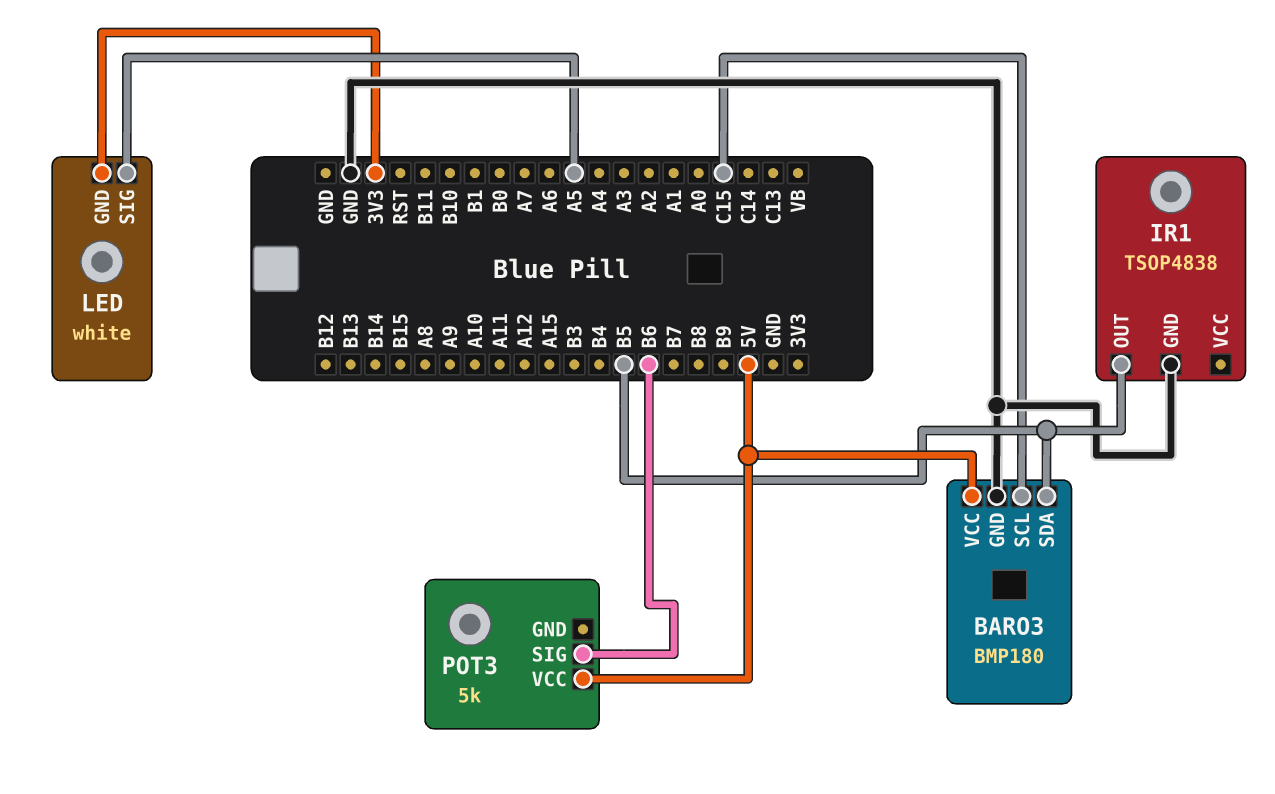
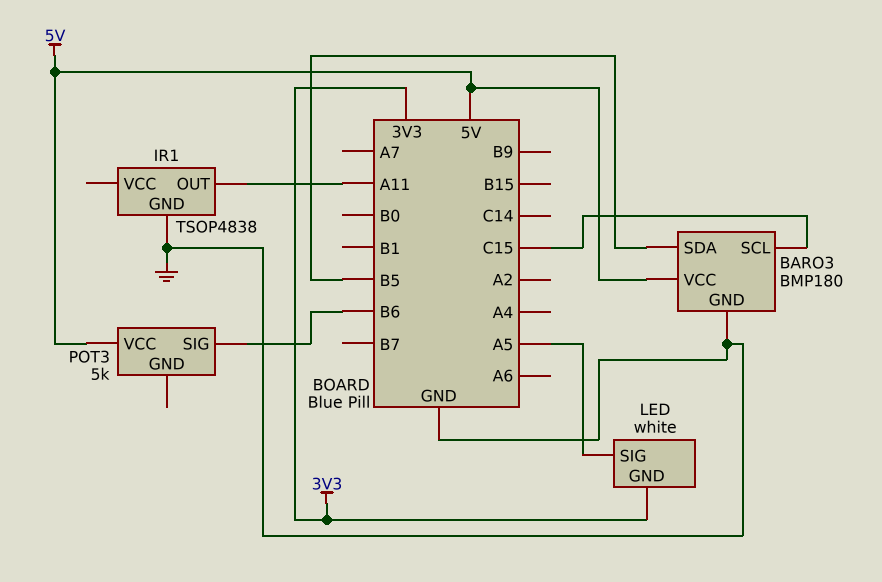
IR1 pin OUT: B5 -> A11

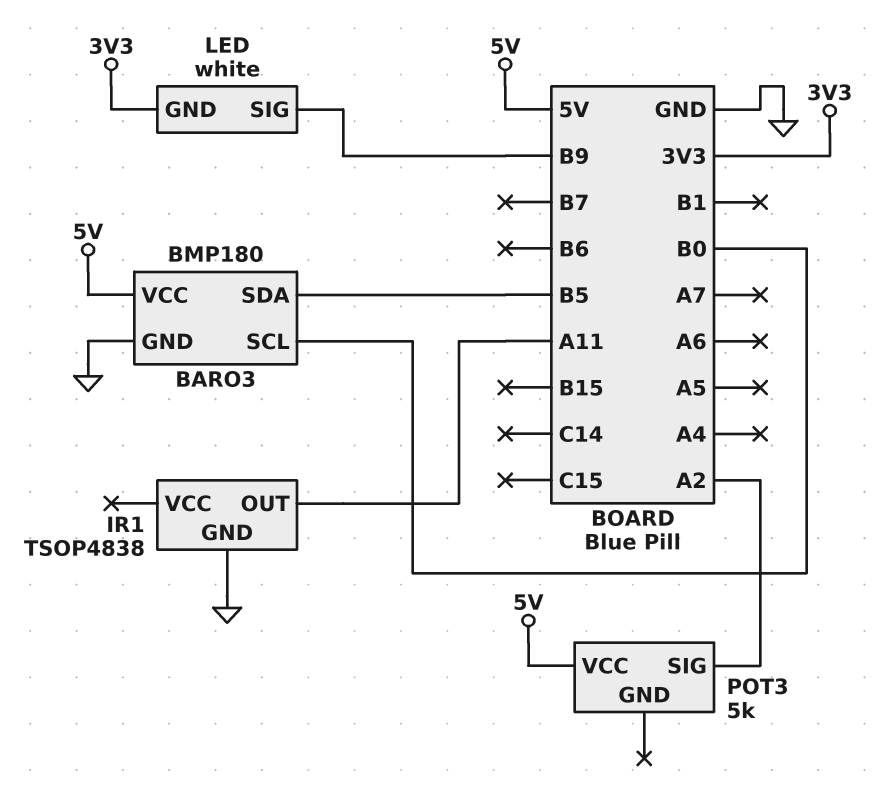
BARO3 pin SCL: C15 -> B0
LED pin SIG: A5 -> B9
POT3 pin SIG: B6 -> A2

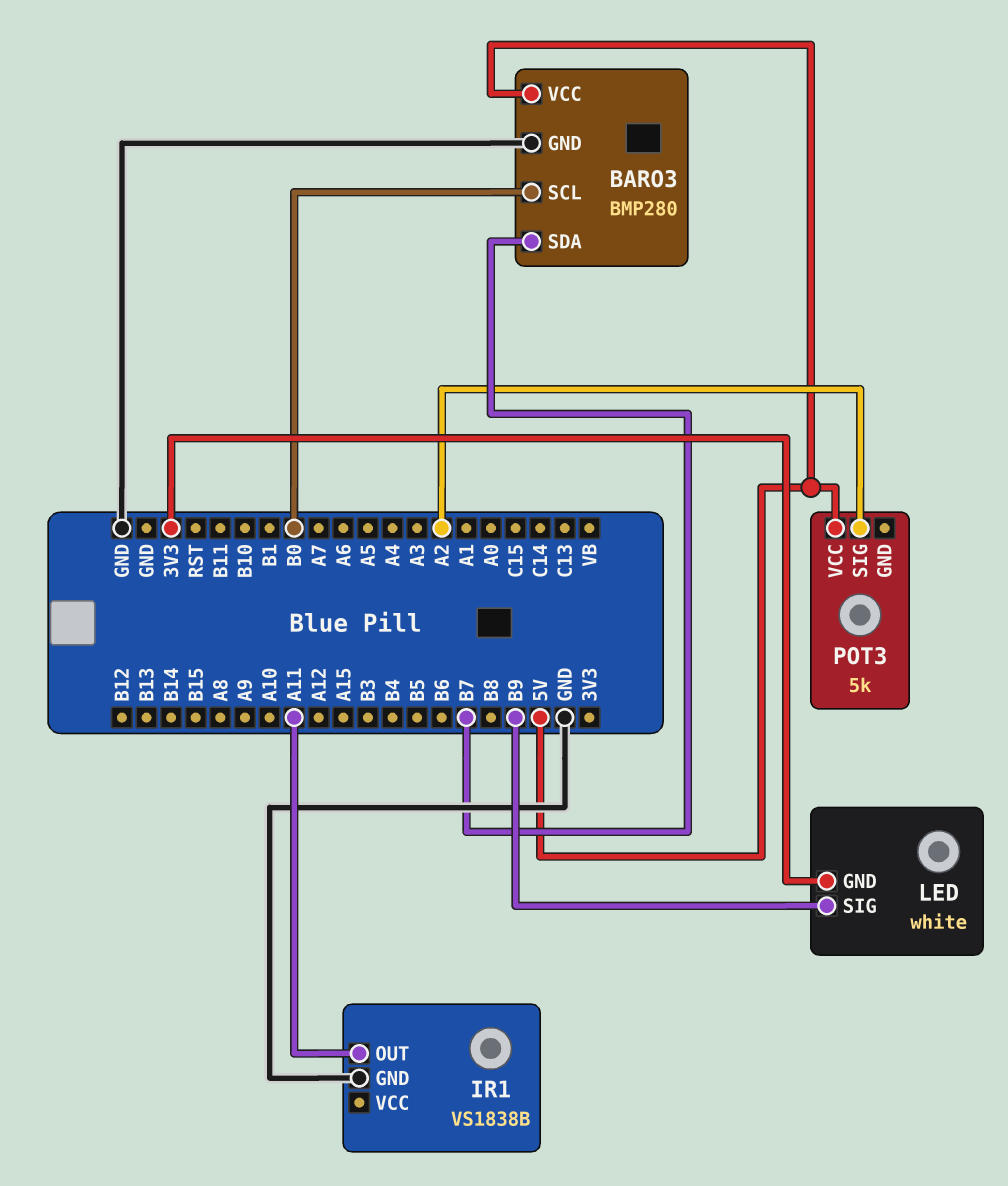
BARO3: BMP180 -> BMP280
BARO3 pin SDA: B5 -> B7
IR1: TSOP4838 -> VS1838B

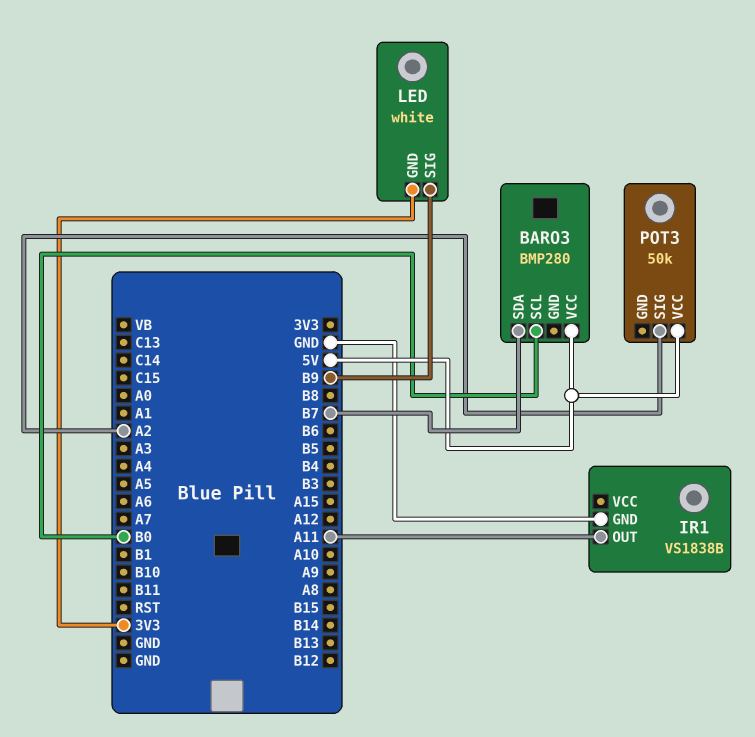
BARO3 pin GND: GND -> none
POT3: 5k -> 50k

